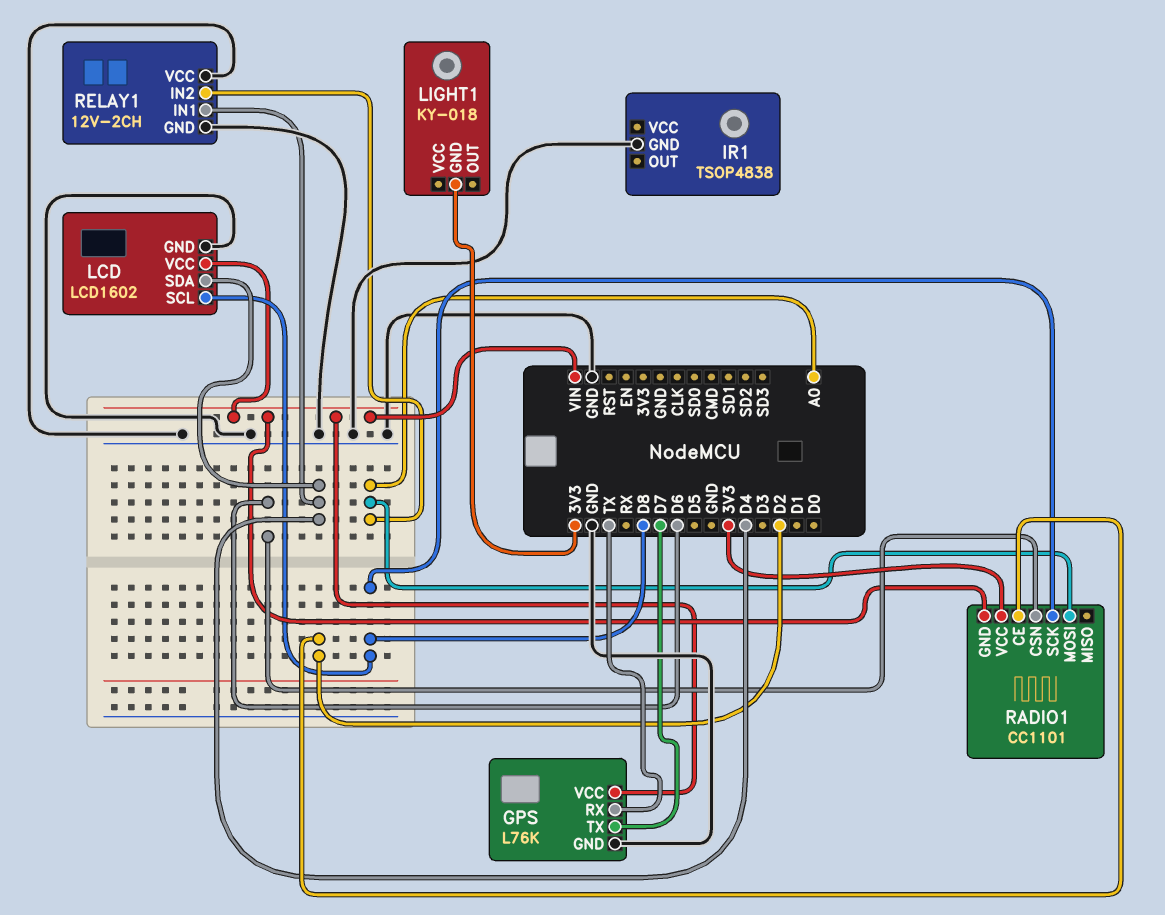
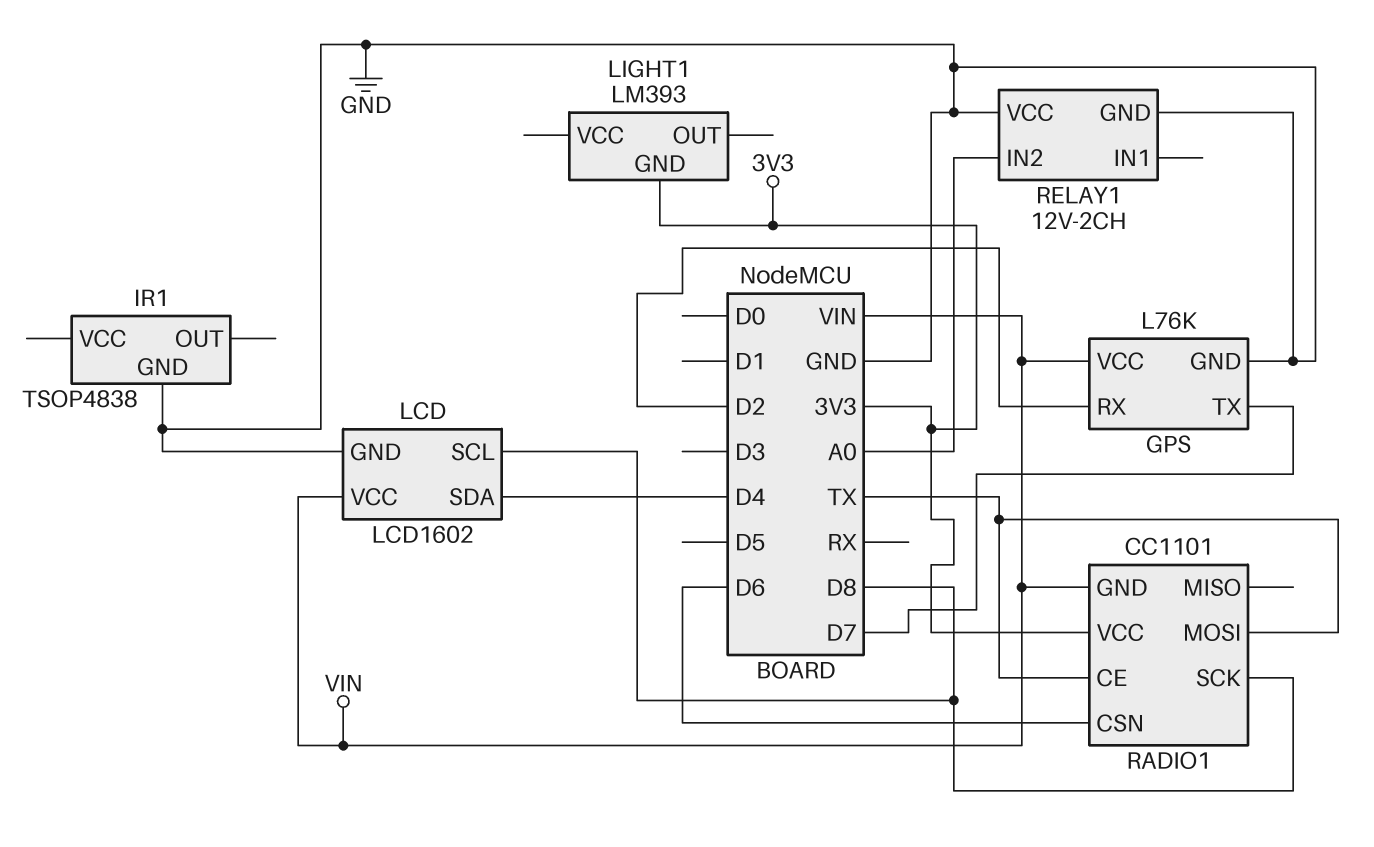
GPS pin RX: TX -> D2
LIGHT1: KY-018 -> LM393
RADIO1 pin CE: D2 -> TX
RADIO1 pin MOSI: A0 -> TX
RELAY1 pin IN1: D4 -> none

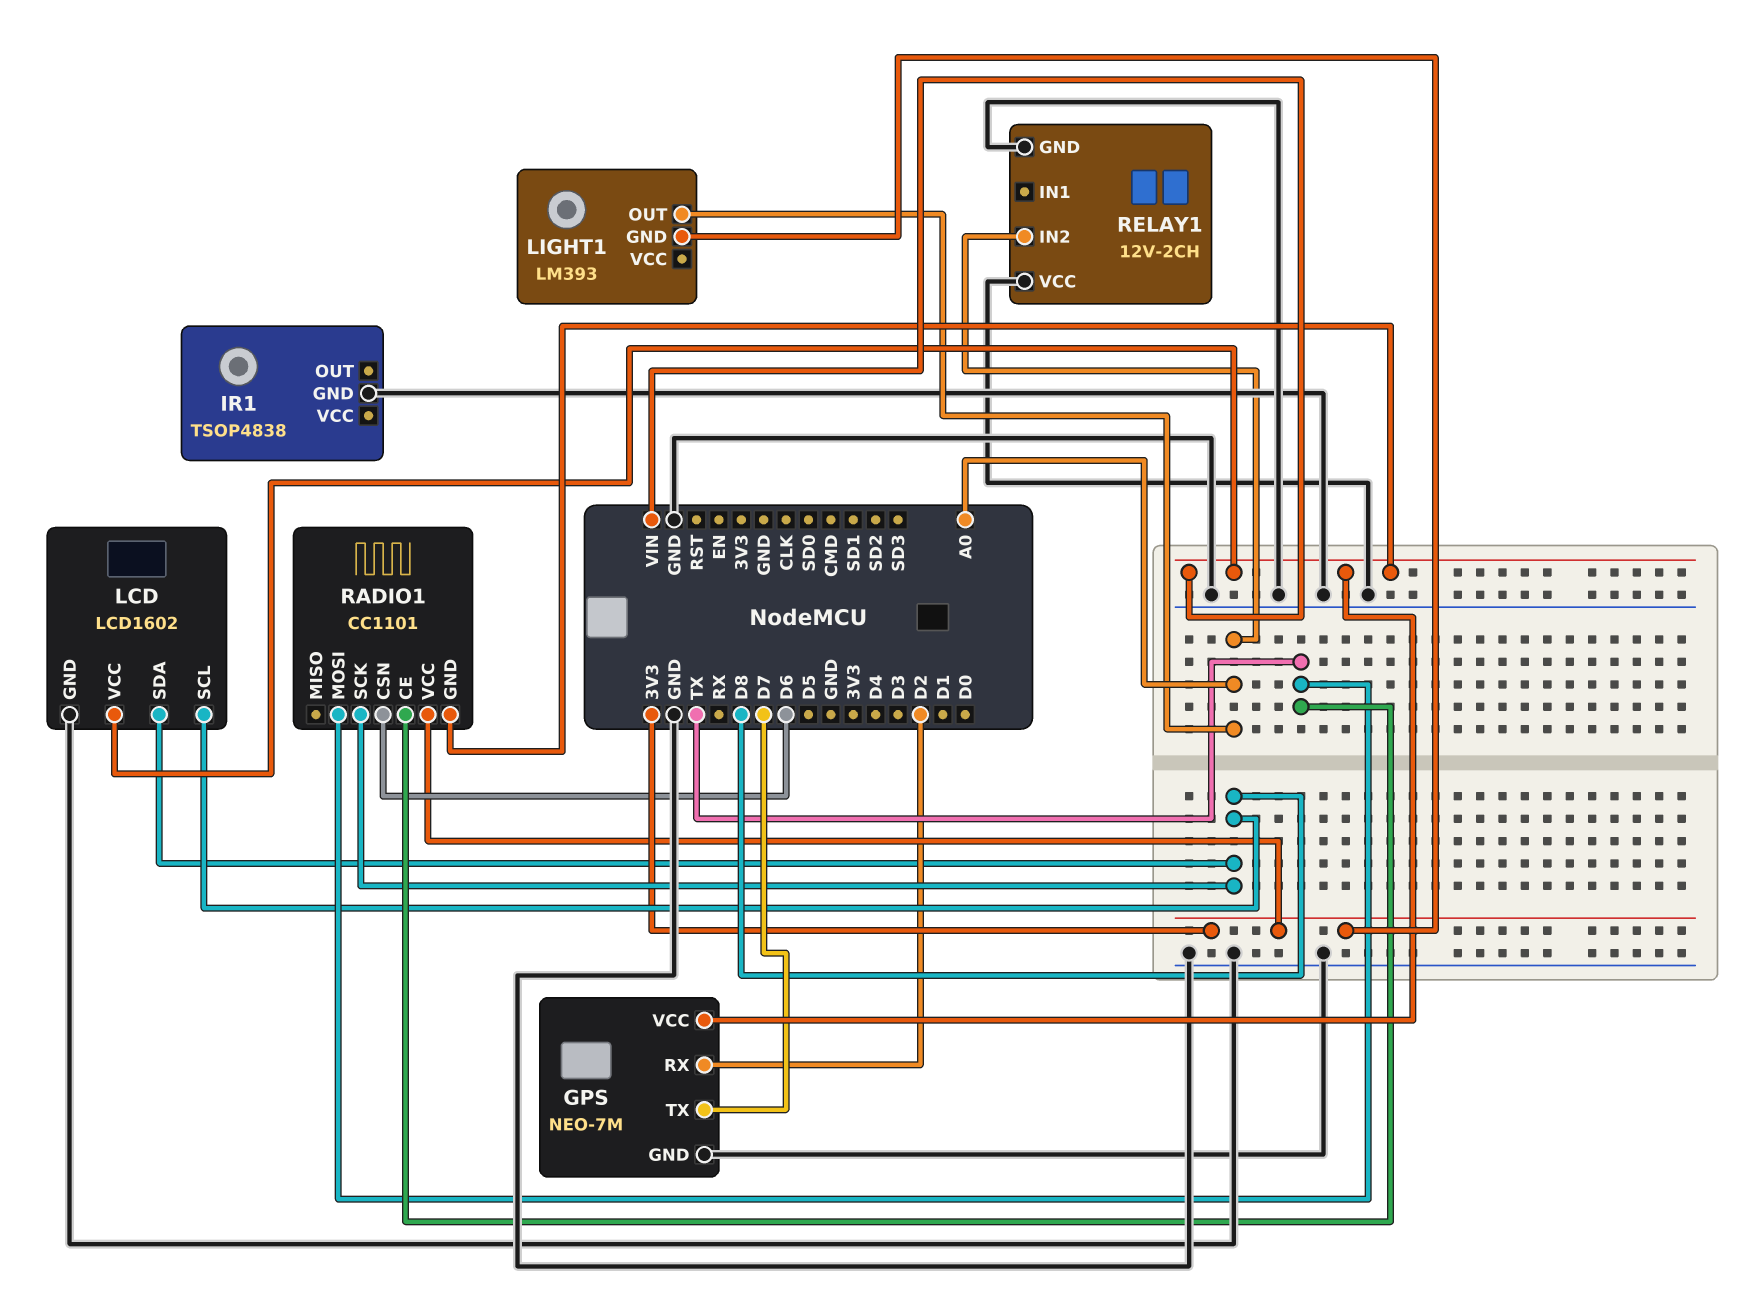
GPS: L76K -> NEO-7M
LCD pin SDA: D4 -> D8
LIGHT1 pin OUT: none -> A0

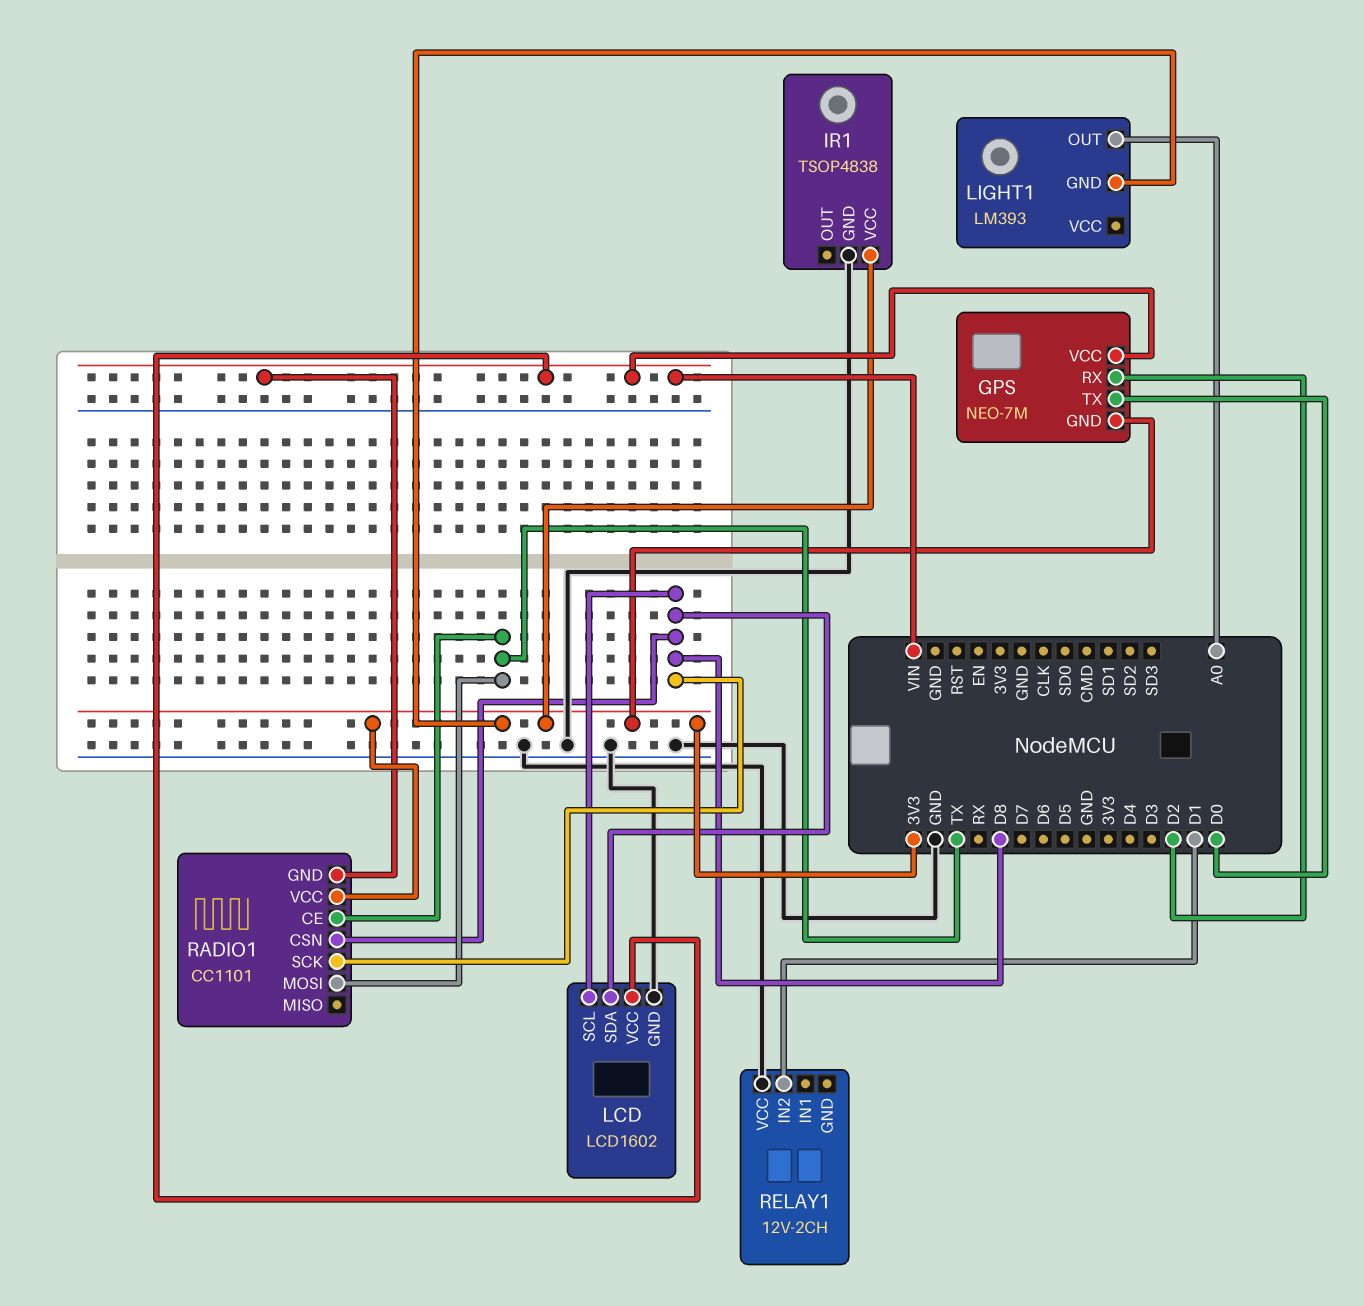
GPS pin GND: GND -> 3V3
GPS pin TX: D7 -> D0
IR1 pin VCC: none -> 3V3
RADIO1 pin CSN: D6 -> D8
RELAY1 pin GND: GND -> none
RELAY1 pin IN2: A0 -> D1

